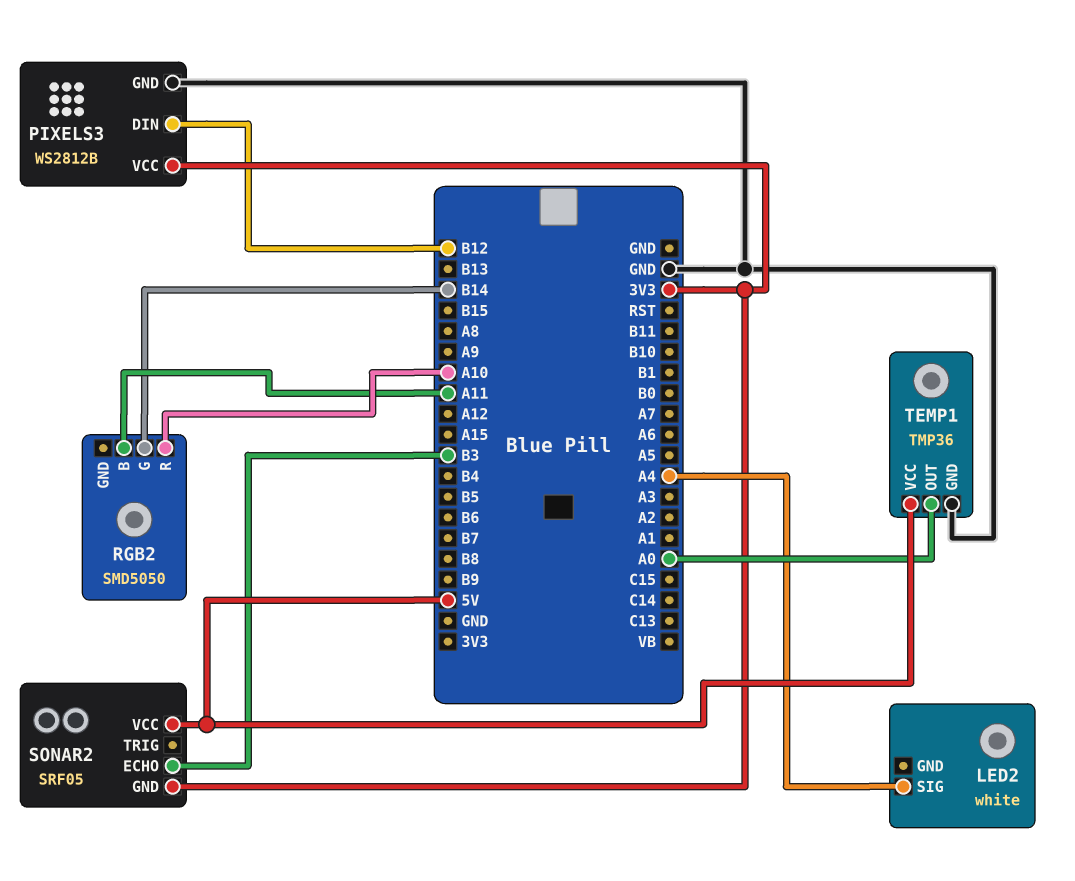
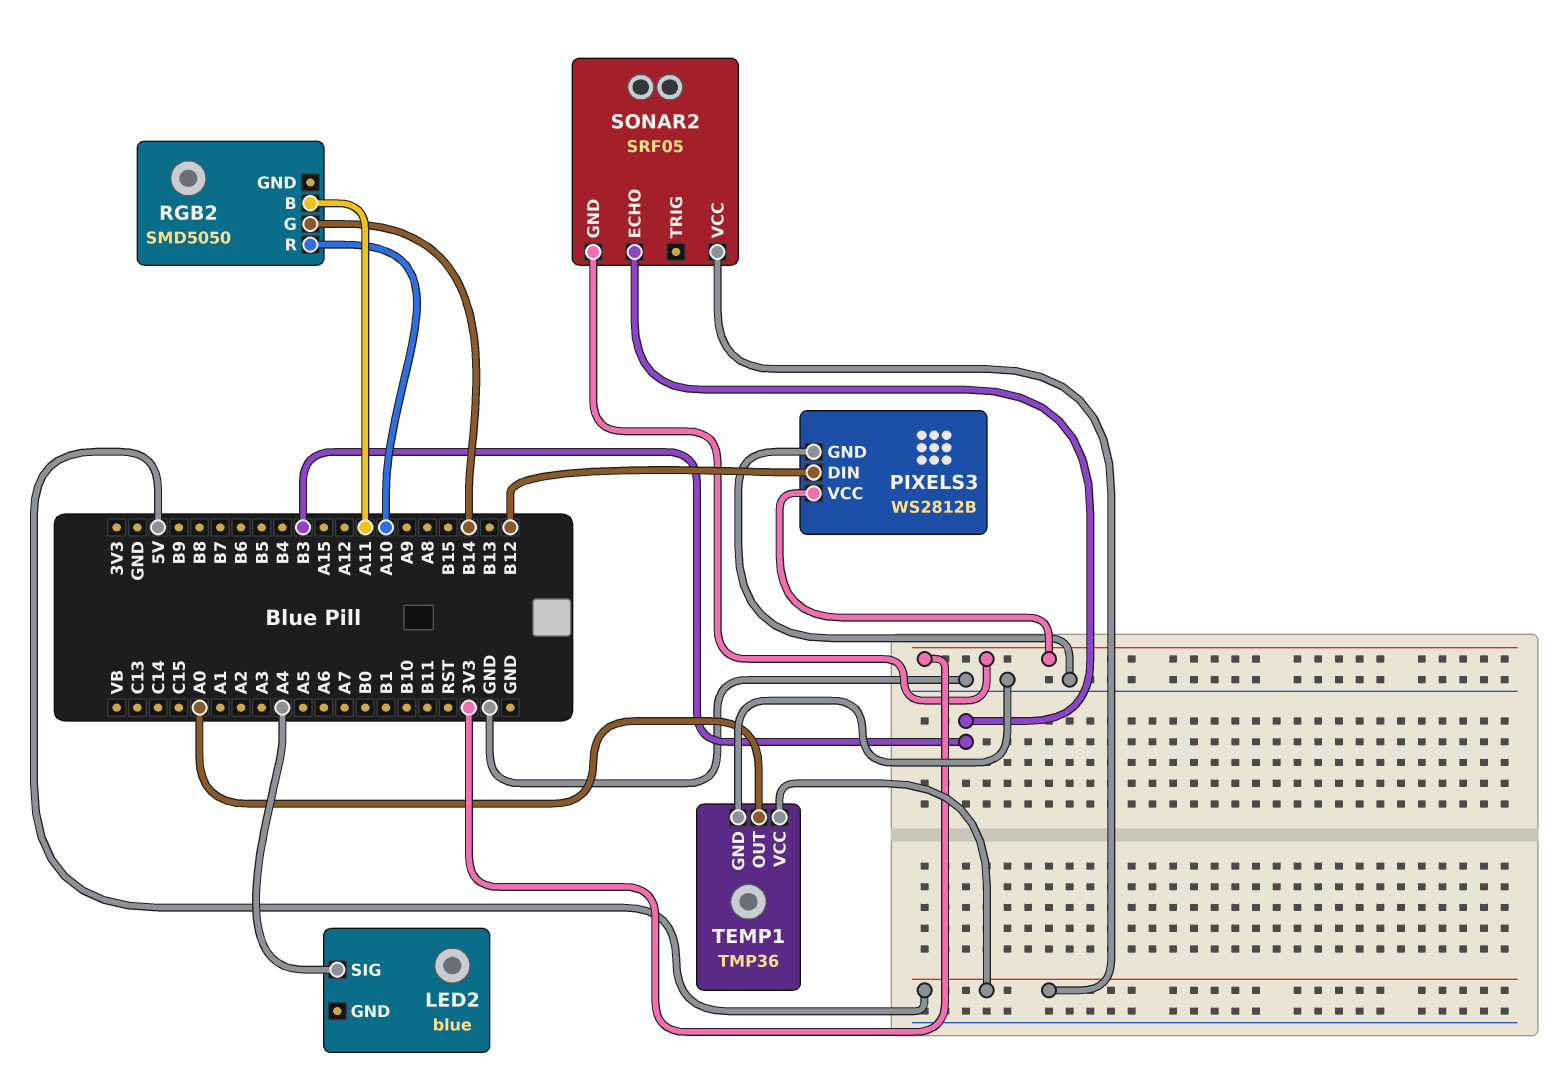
LED2: white -> blue

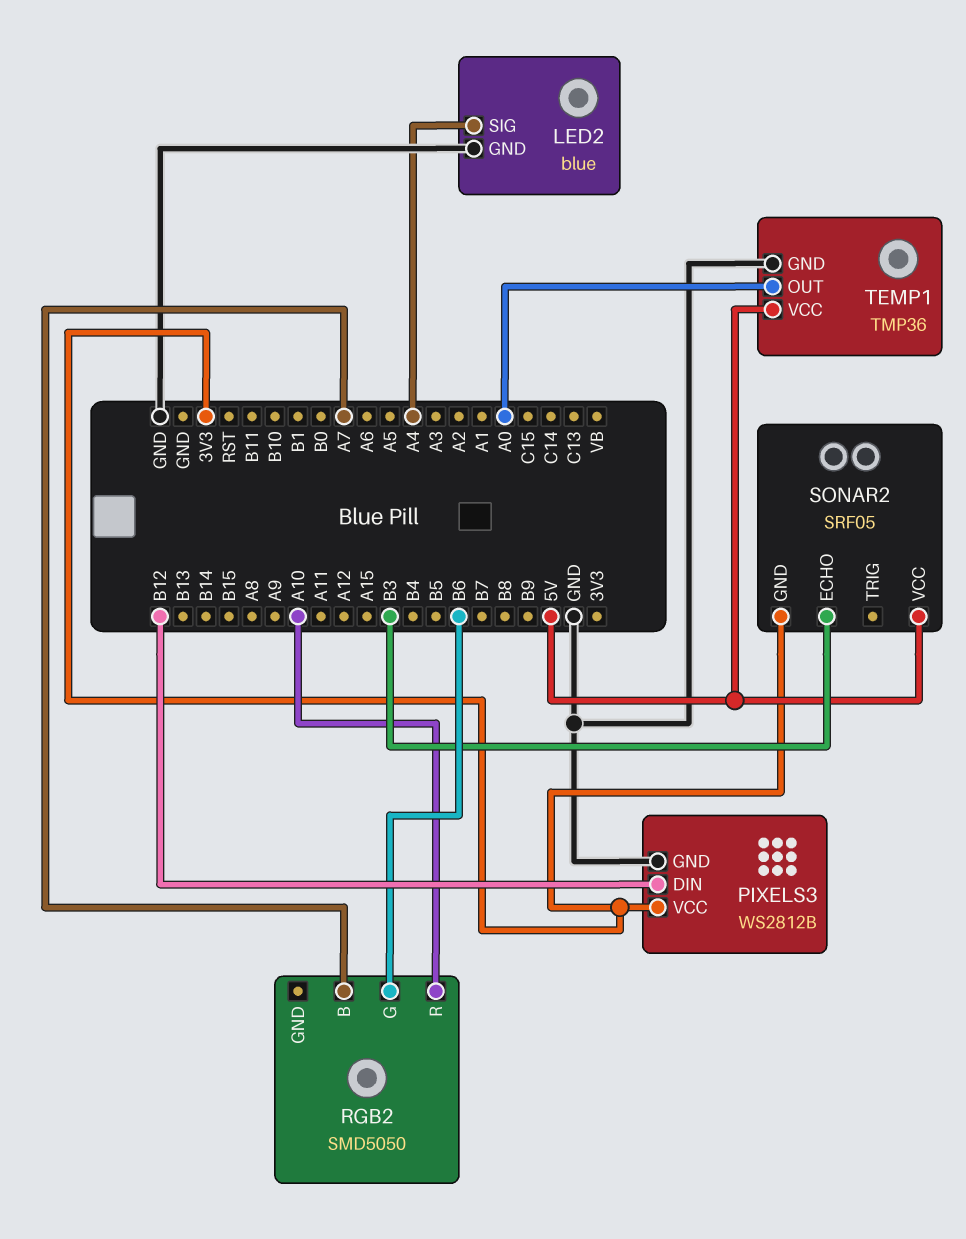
LED2 pin GND: none -> GND
RGB2 pin B: A11 -> A7
RGB2 pin G: B14 -> B6

